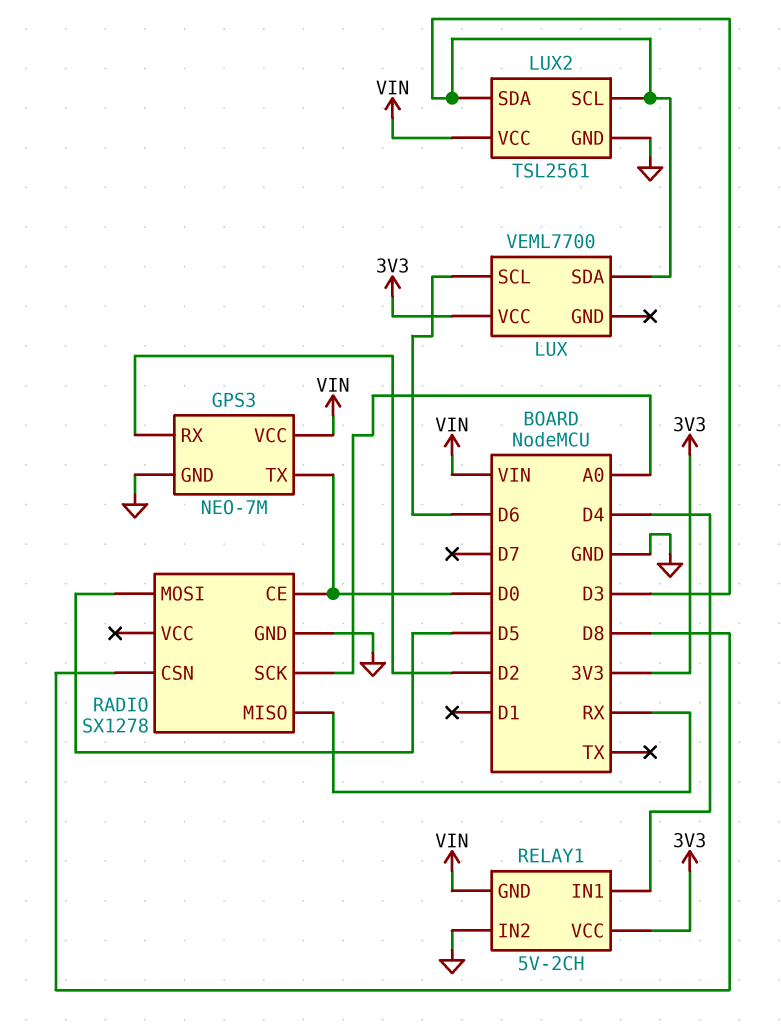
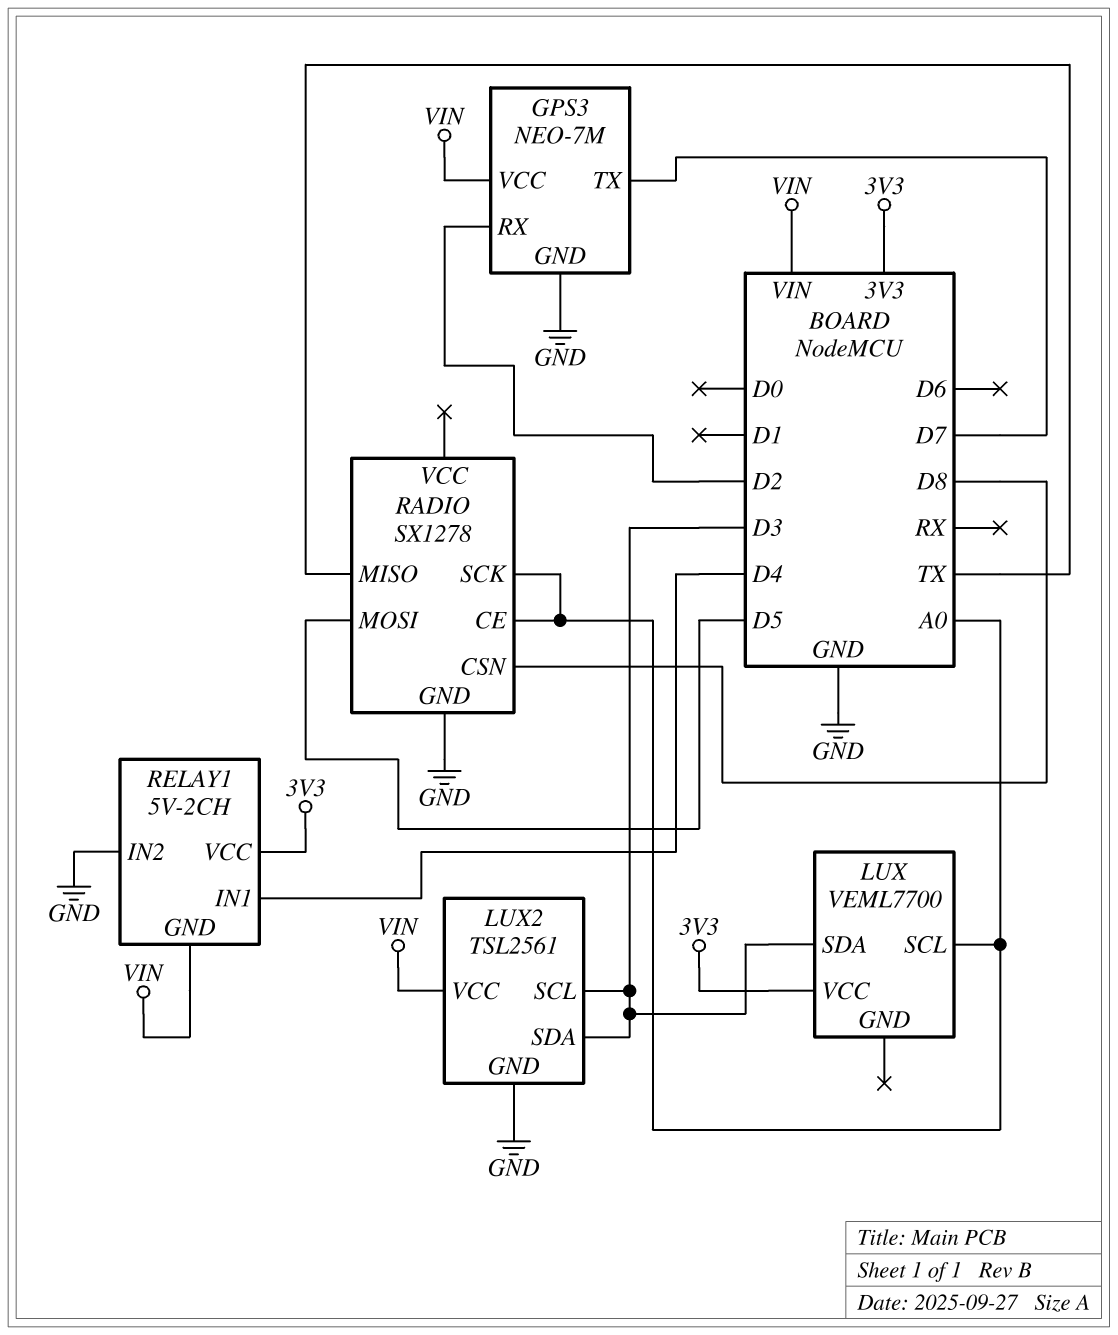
GPS3 pin TX: D0 -> D7
LUX pin SCL: D6 -> A0
RADIO pin CE: D0 -> A0
RADIO pin MISO: RX -> TX

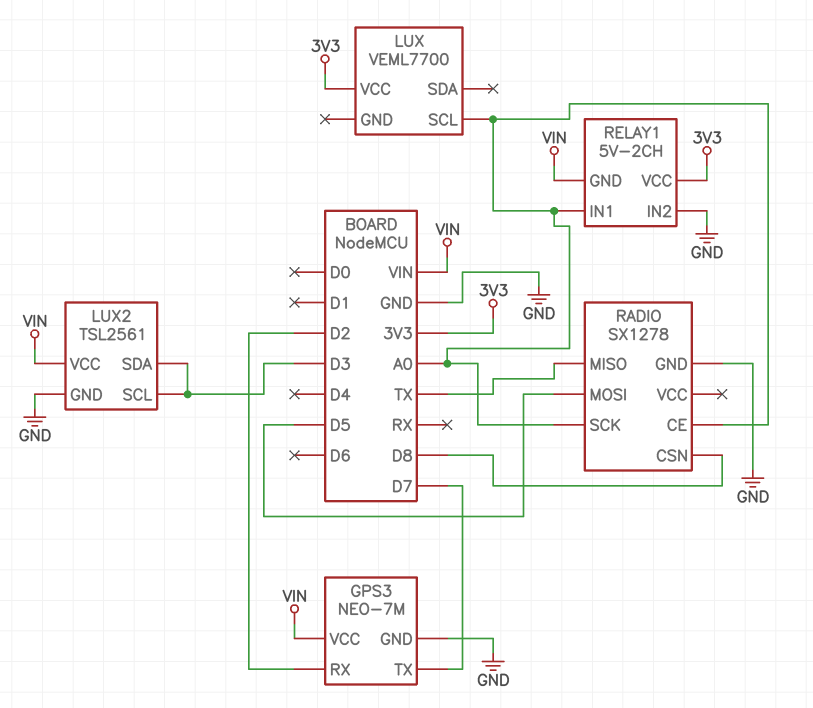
LUX pin SDA: D3 -> none
RELAY1 pin IN1: D4 -> A0

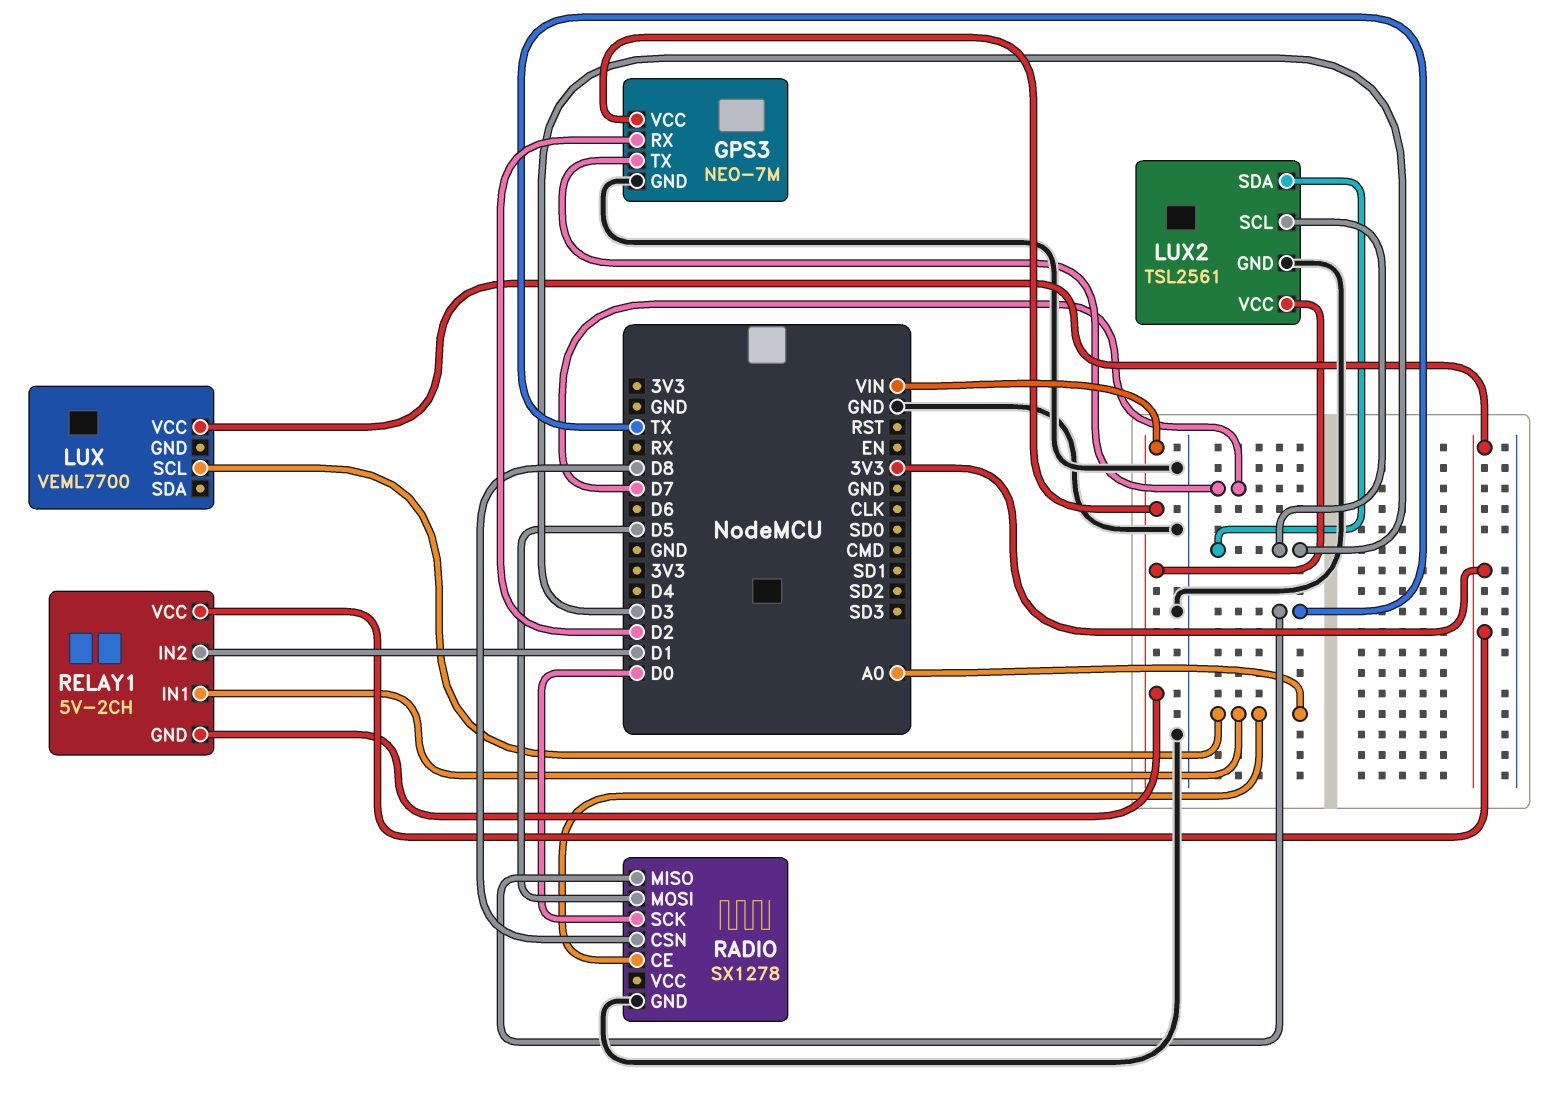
RADIO pin SCK: A0 -> D0
RELAY1 pin IN2: GND -> D1

